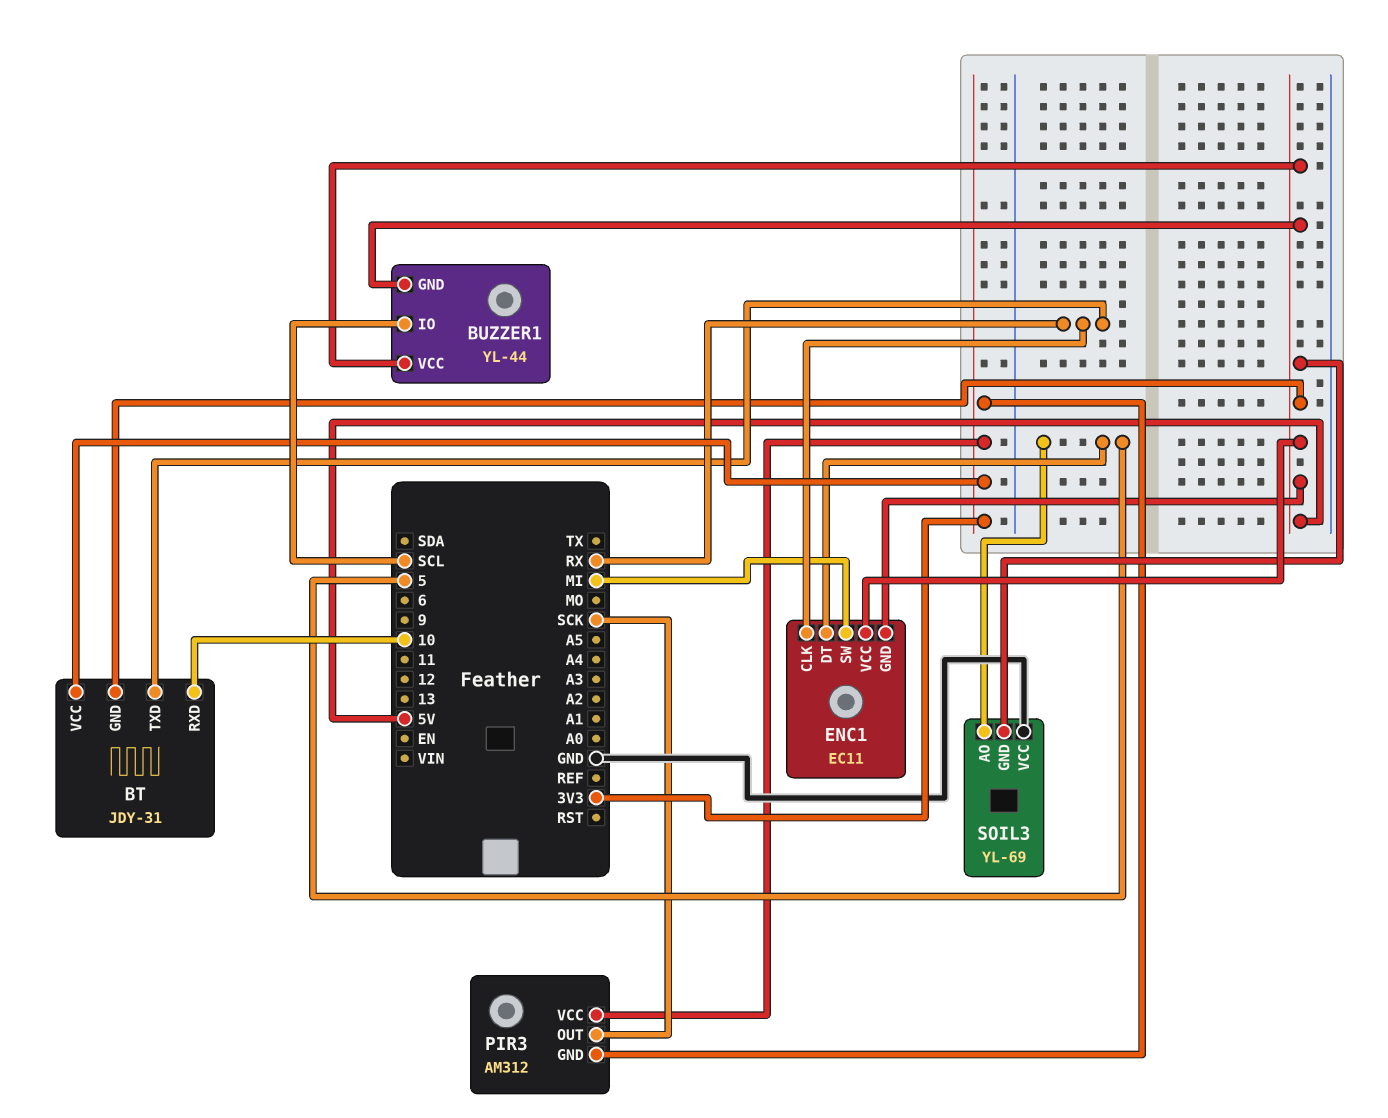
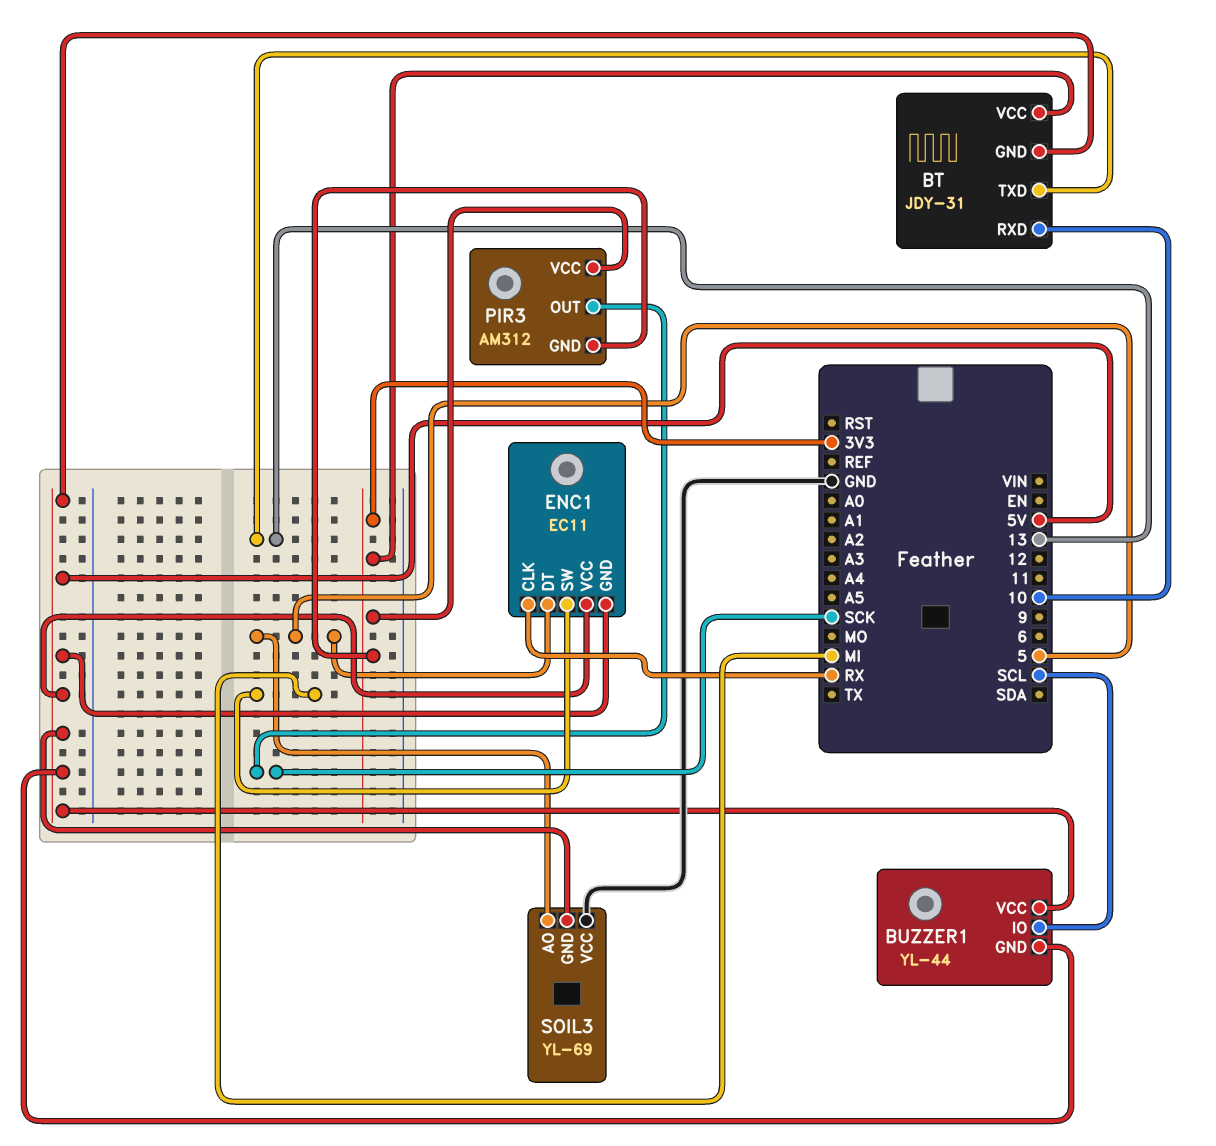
BT pin TXD: RX -> 13

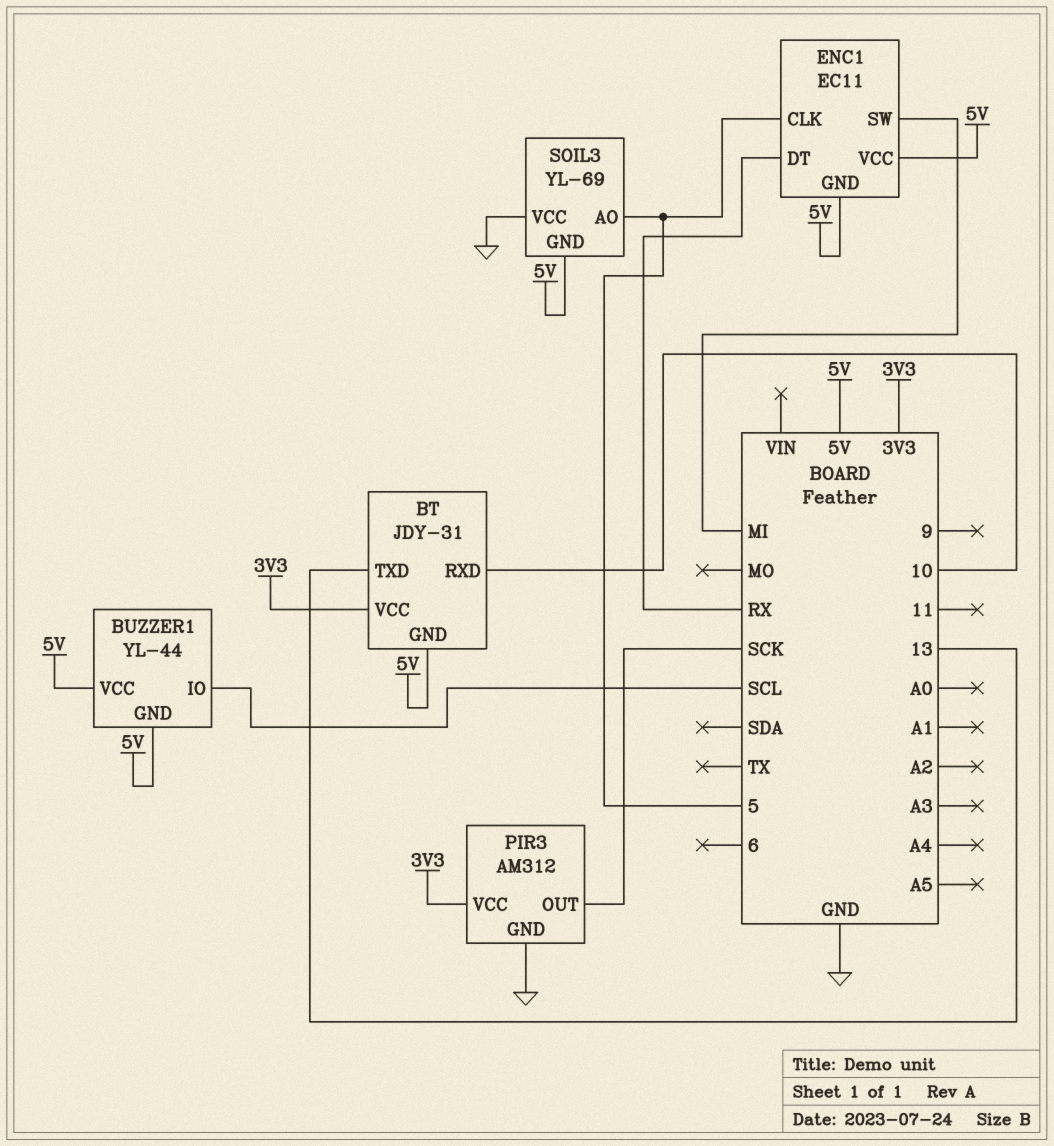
ENC1 pin CLK: RX -> 5
ENC1 pin DT: 5 -> RX
PIR3 pin GND: 3V3 -> GND

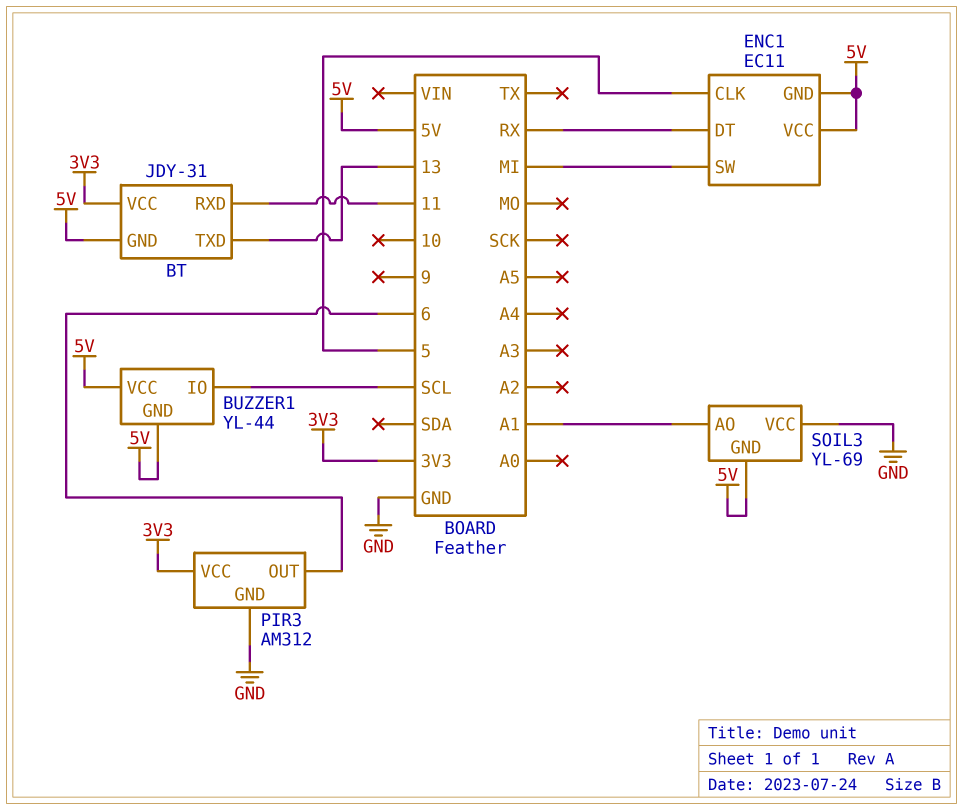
BT pin RXD: 10 -> 11
PIR3 pin OUT: SCK -> 6
SOIL3 pin AO: 5 -> A1

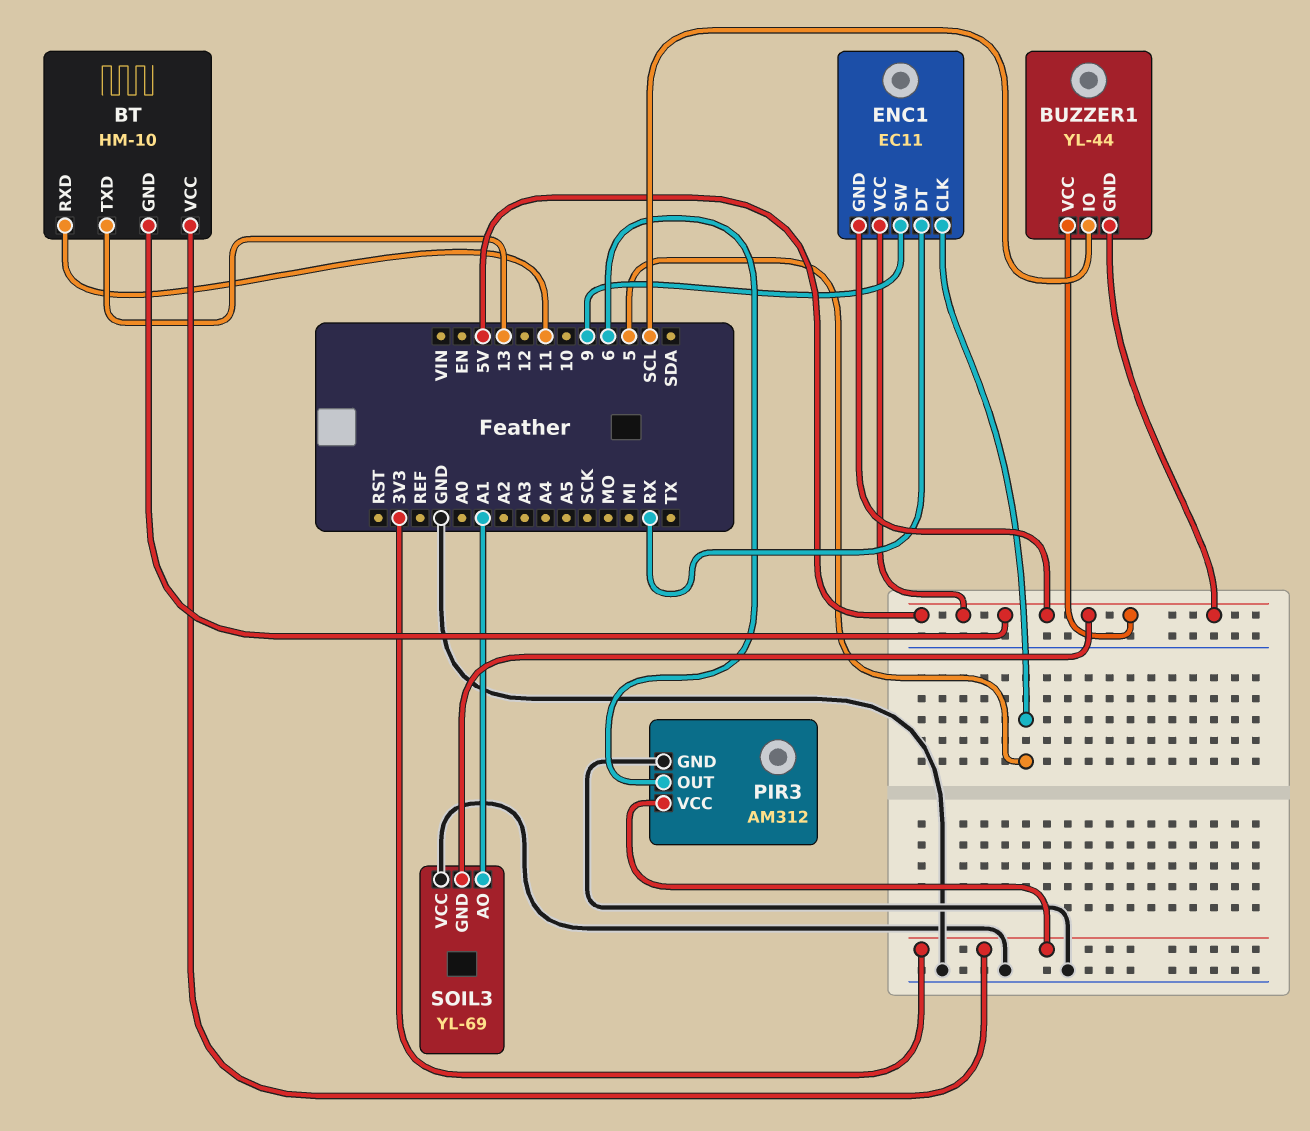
BT: JDY-31 -> HM-10
ENC1 pin SW: MI -> 9

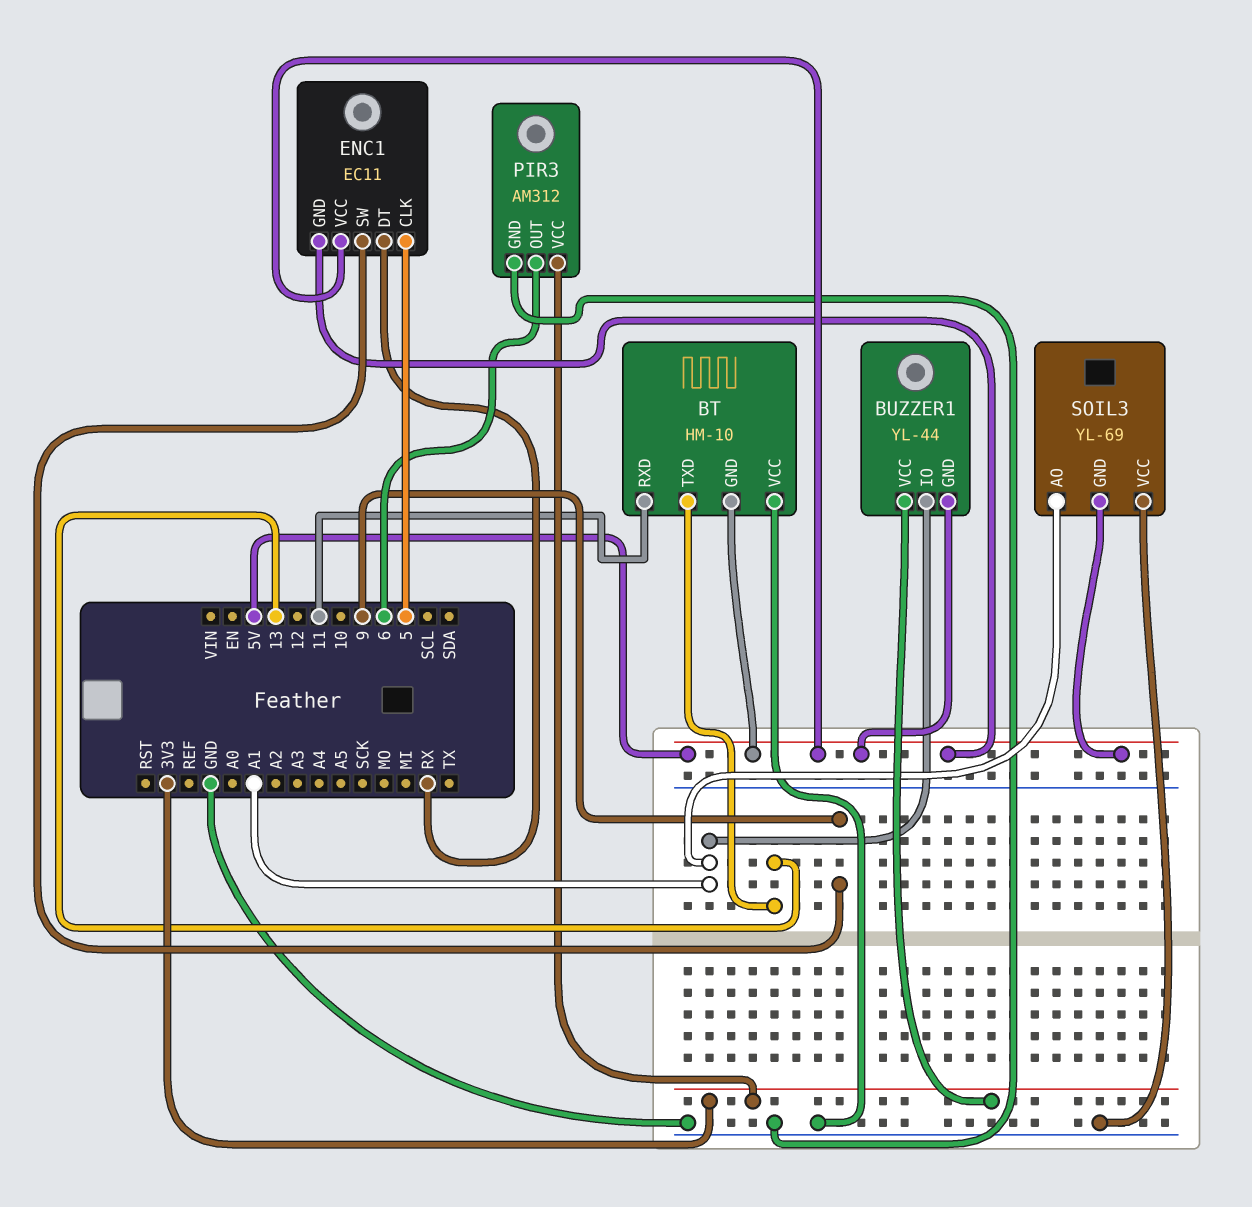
BT pin VCC: 3V3 -> GND
BUZZER1 pin IO: SCL -> A1
BUZZER1 pin VCC: 5V -> 3V3

